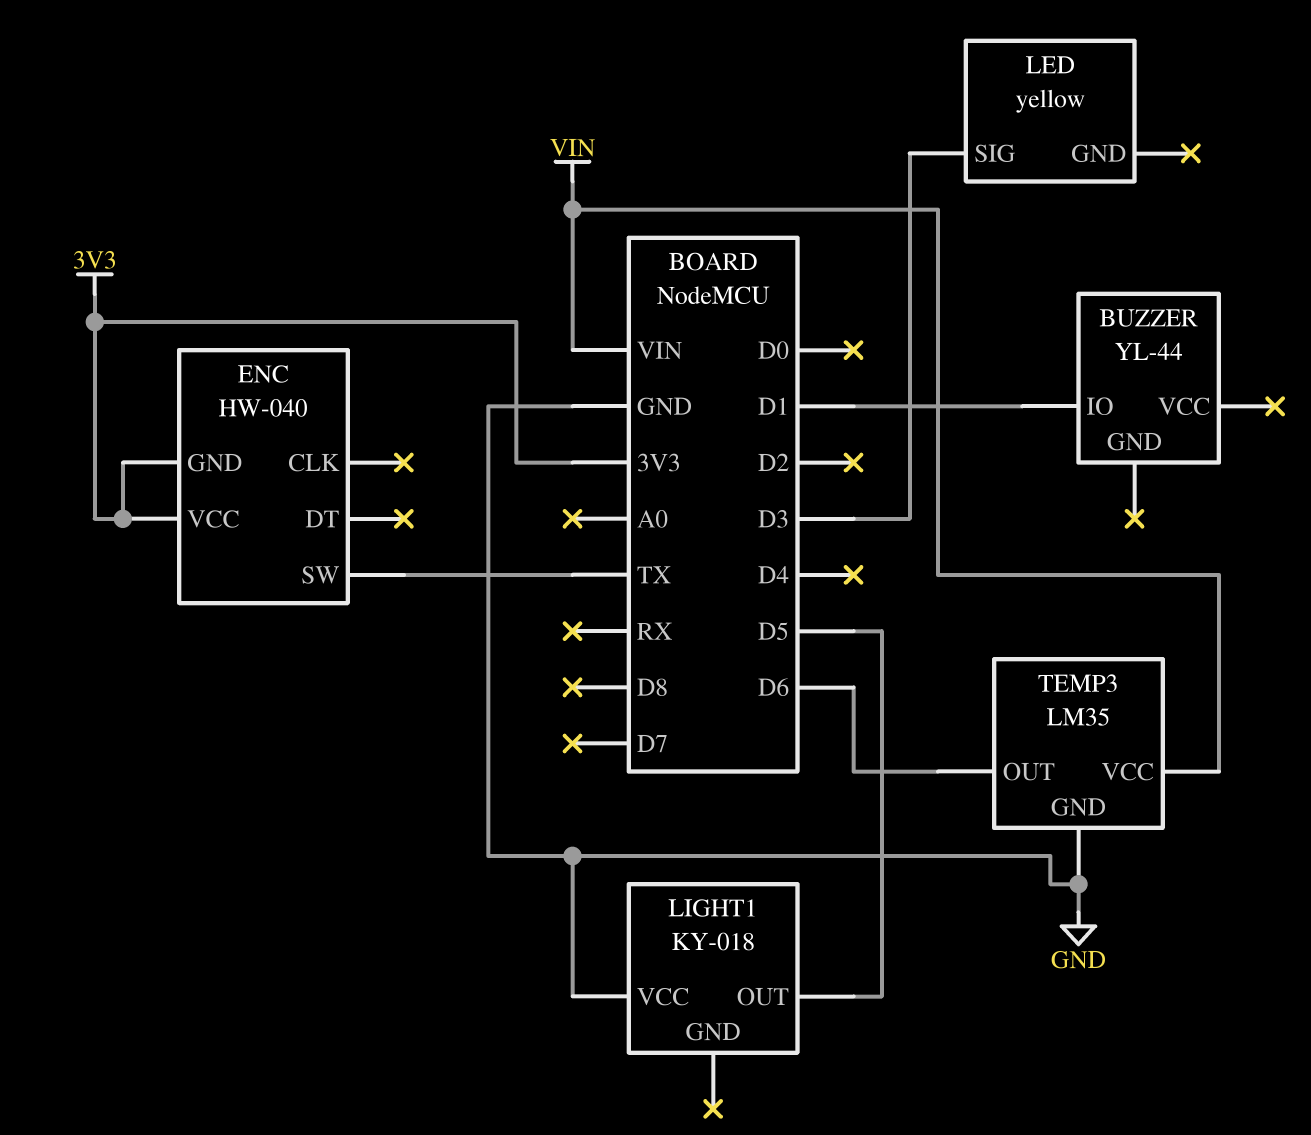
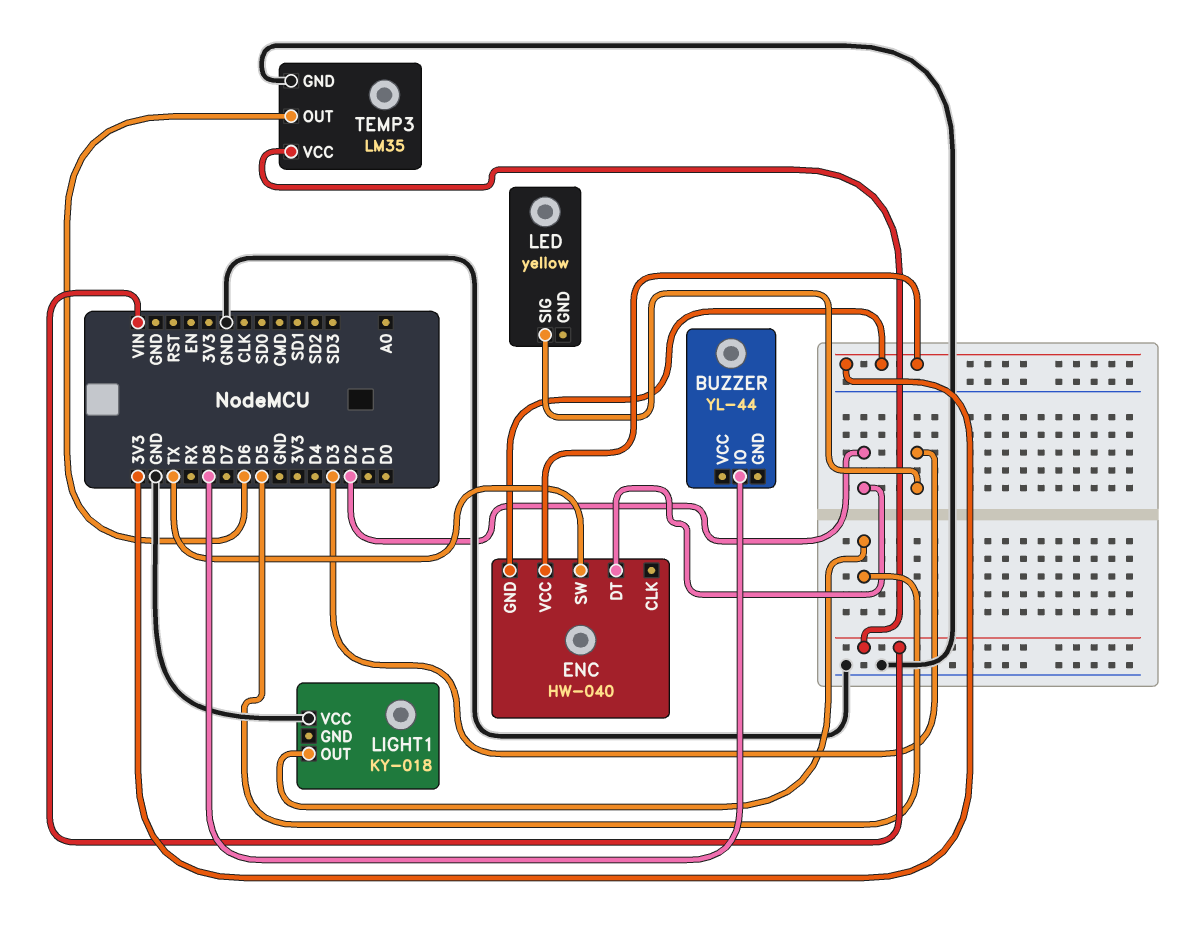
BUZZER pin IO: D1 -> D8
ENC pin DT: none -> D2

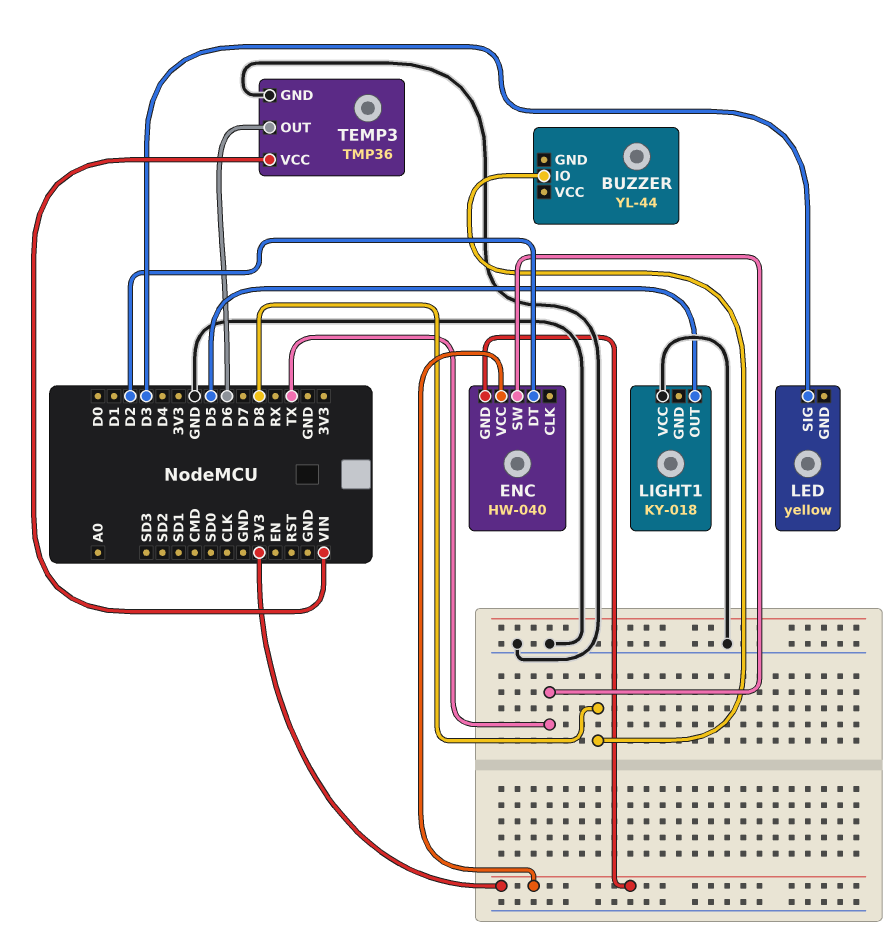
TEMP3: LM35 -> TMP36

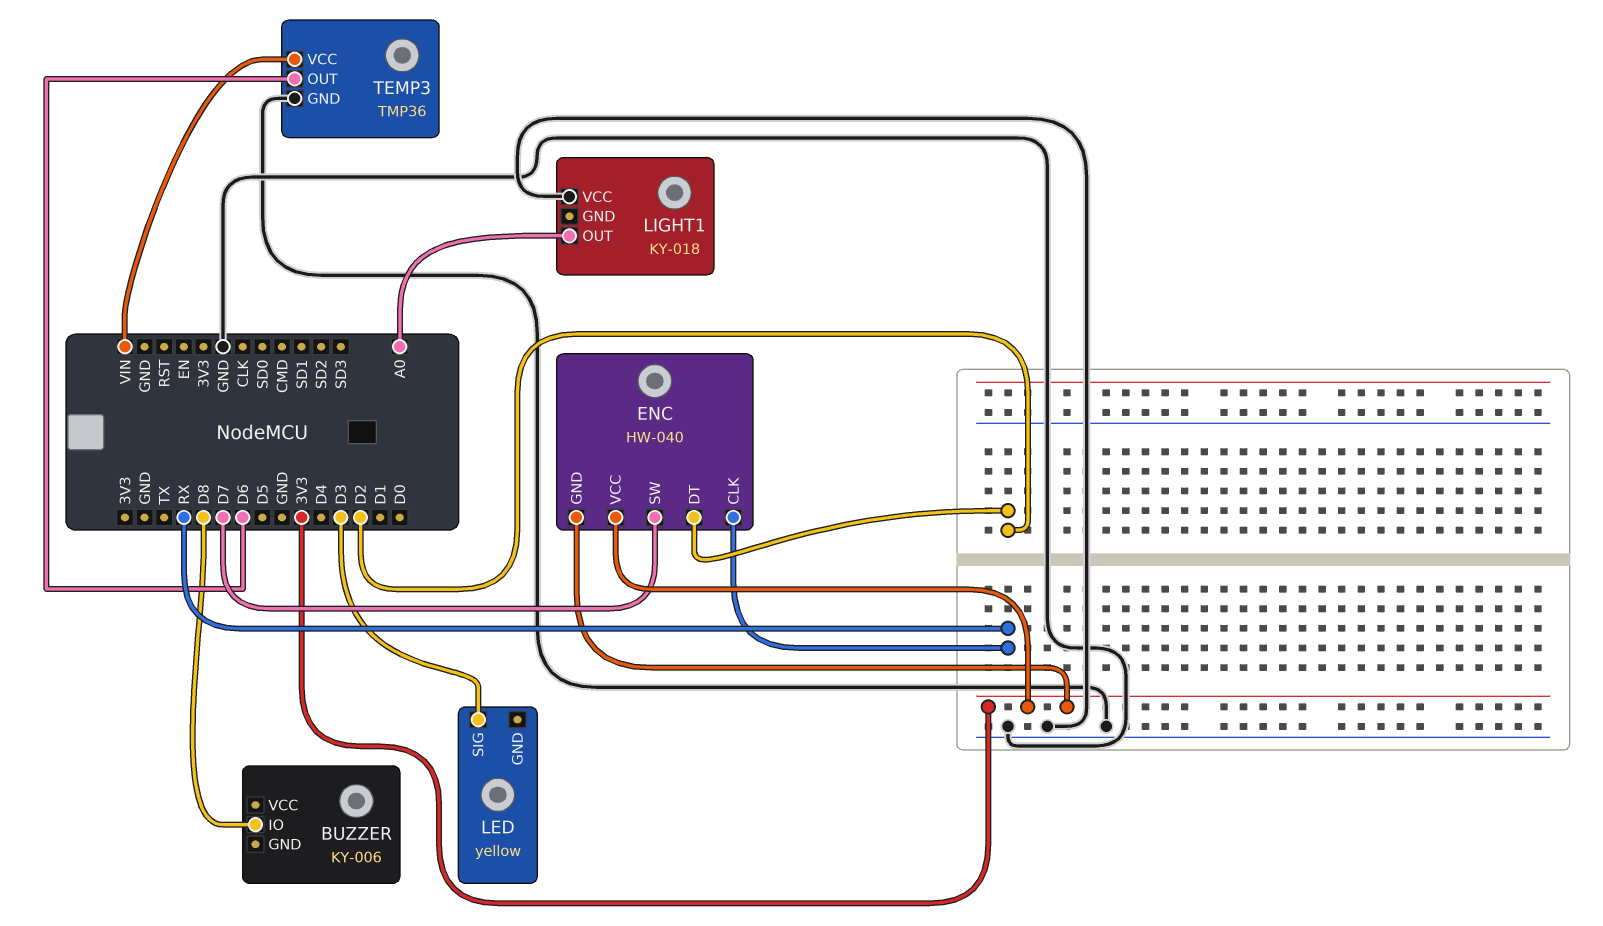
BUZZER: YL-44 -> KY-006
ENC pin CLK: none -> RX
ENC pin SW: TX -> D7
LIGHT1 pin OUT: D5 -> A0

